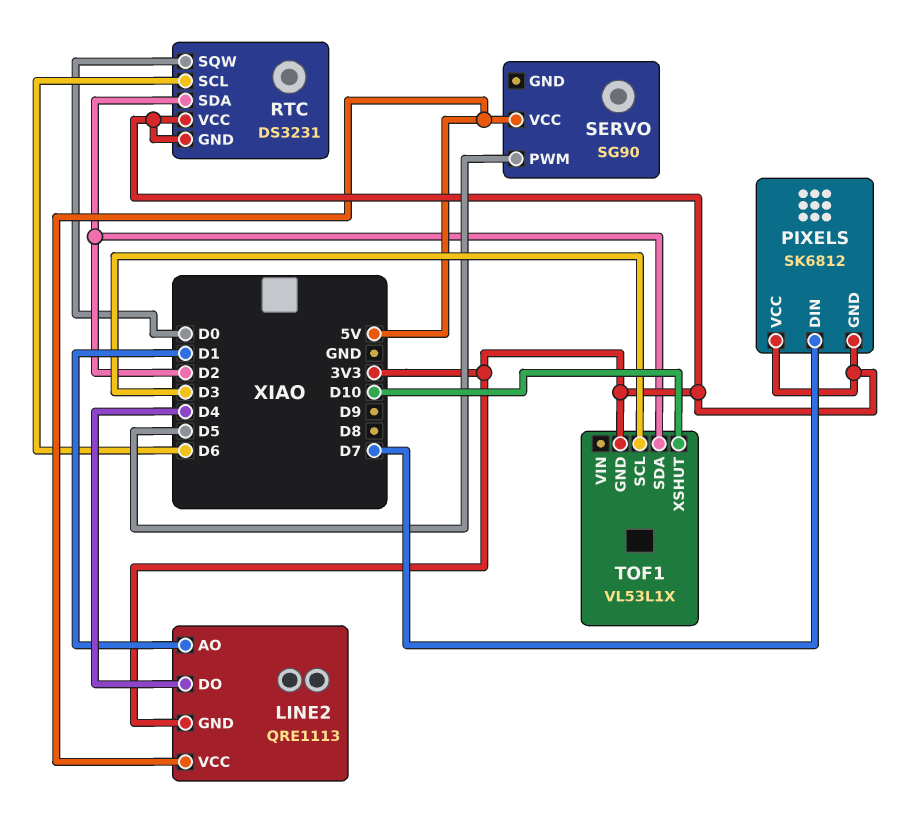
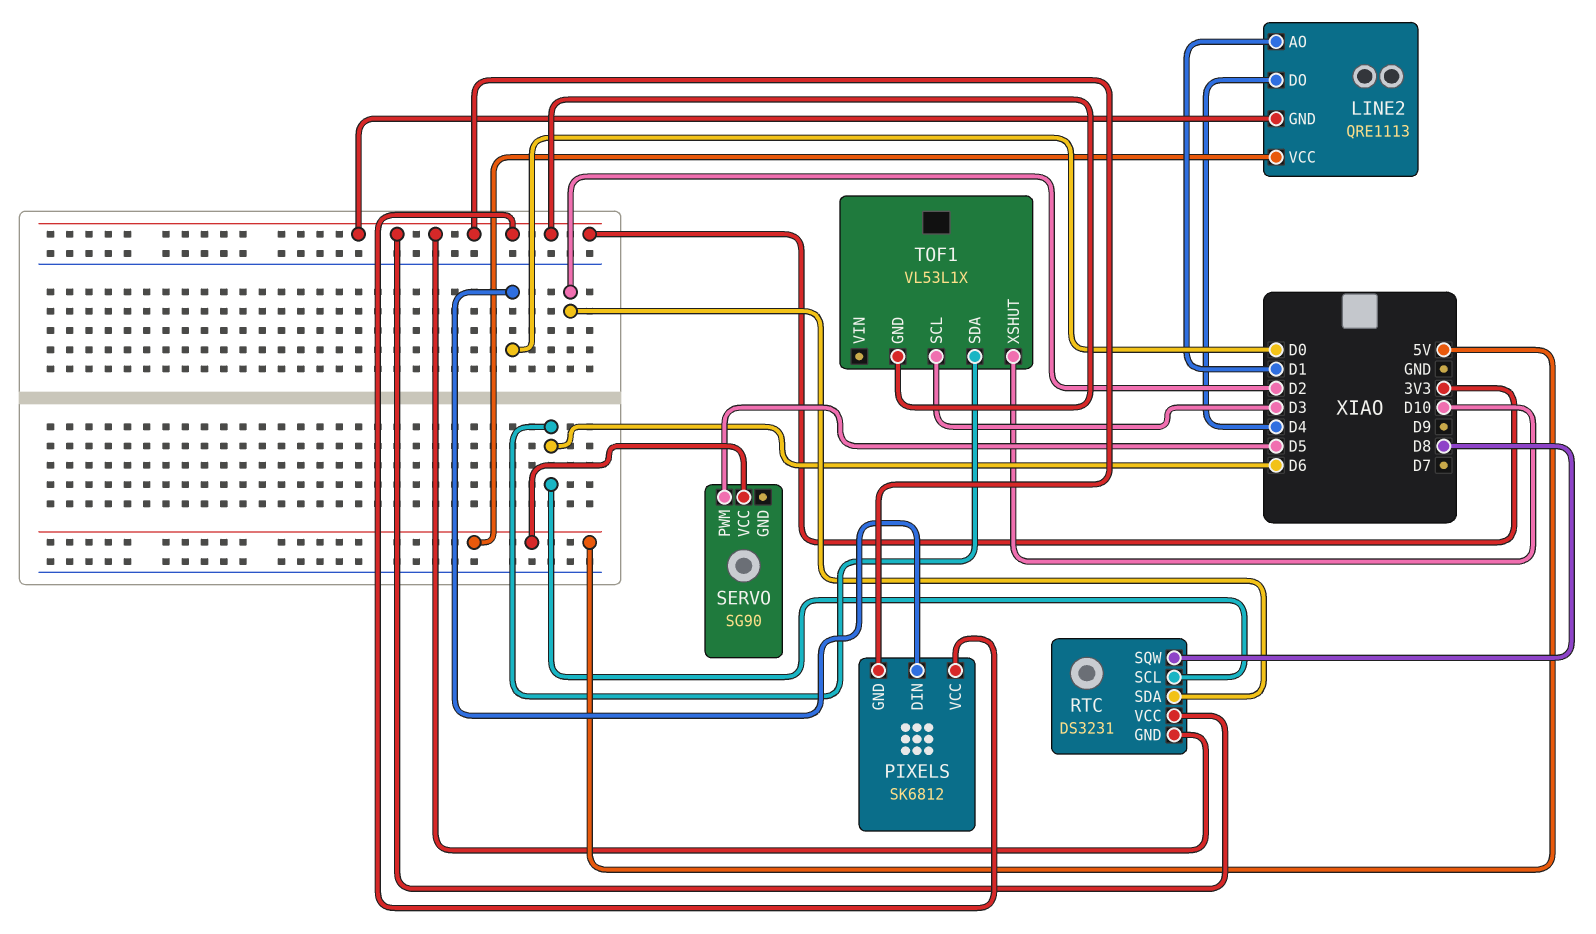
PIXELS pin DIN: D7 -> D0
RTC pin SQW: D0 -> D8
TOF1 pin SDA: D2 -> D6

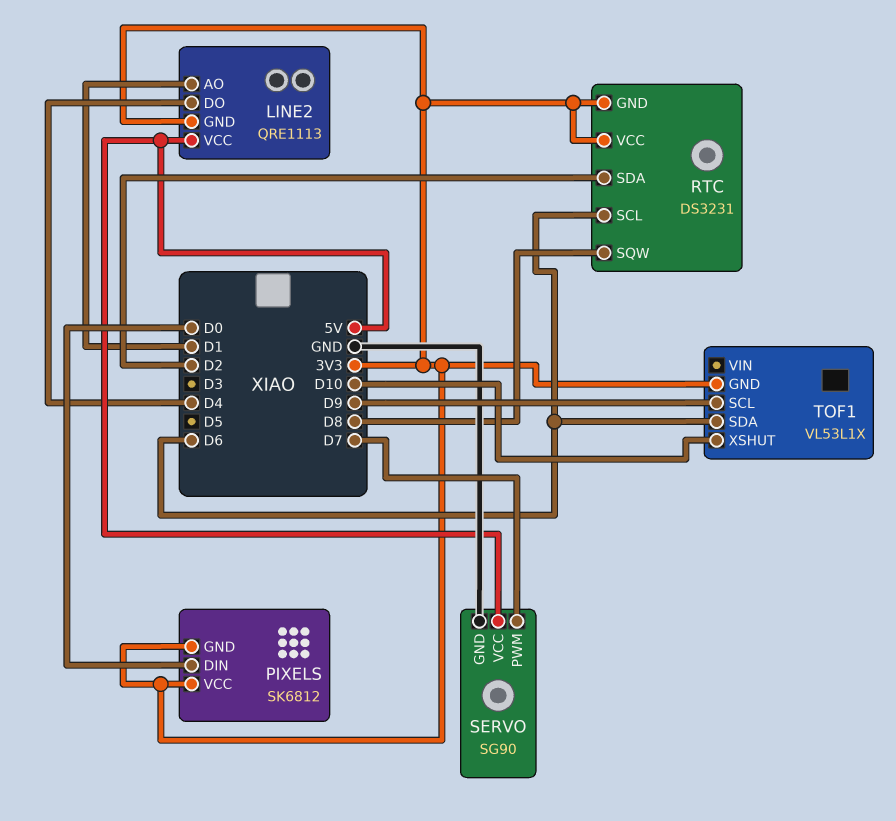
SERVO pin GND: none -> GND
SERVO pin PWM: D5 -> D7
TOF1 pin SCL: D3 -> D9

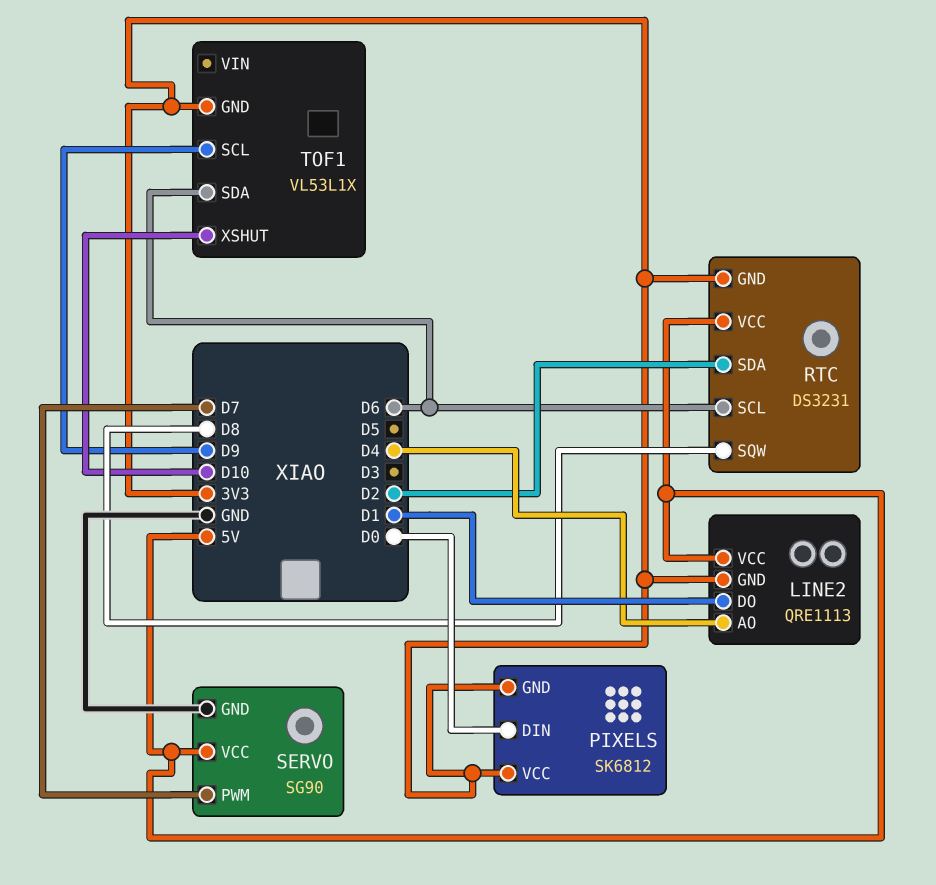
LINE2 pin AO: D1 -> D4
LINE2 pin DO: D4 -> D1
RTC pin VCC: 3V3 -> 5V

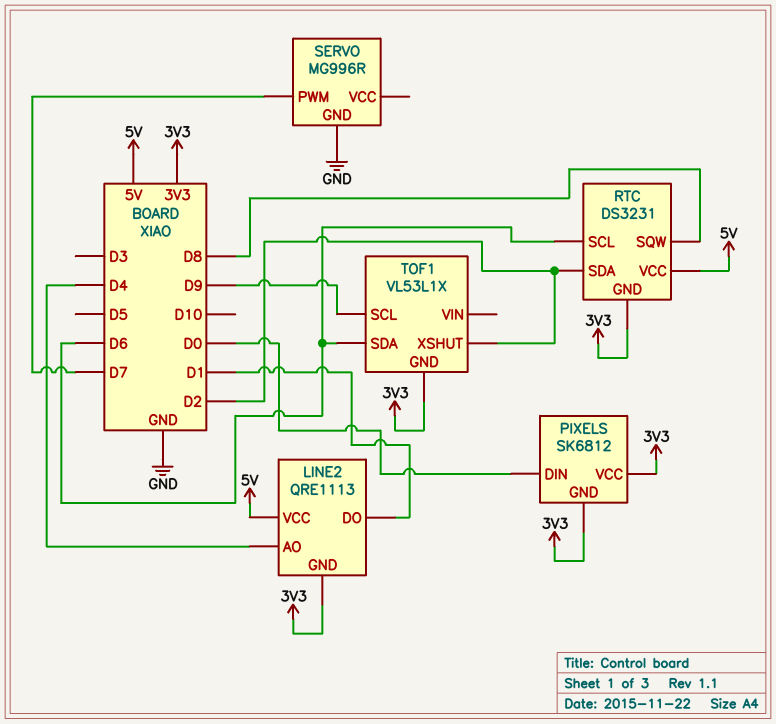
SERVO: SG90 -> MG996R
SERVO pin VCC: 5V -> none
TOF1 pin XSHUT: D10 -> D2

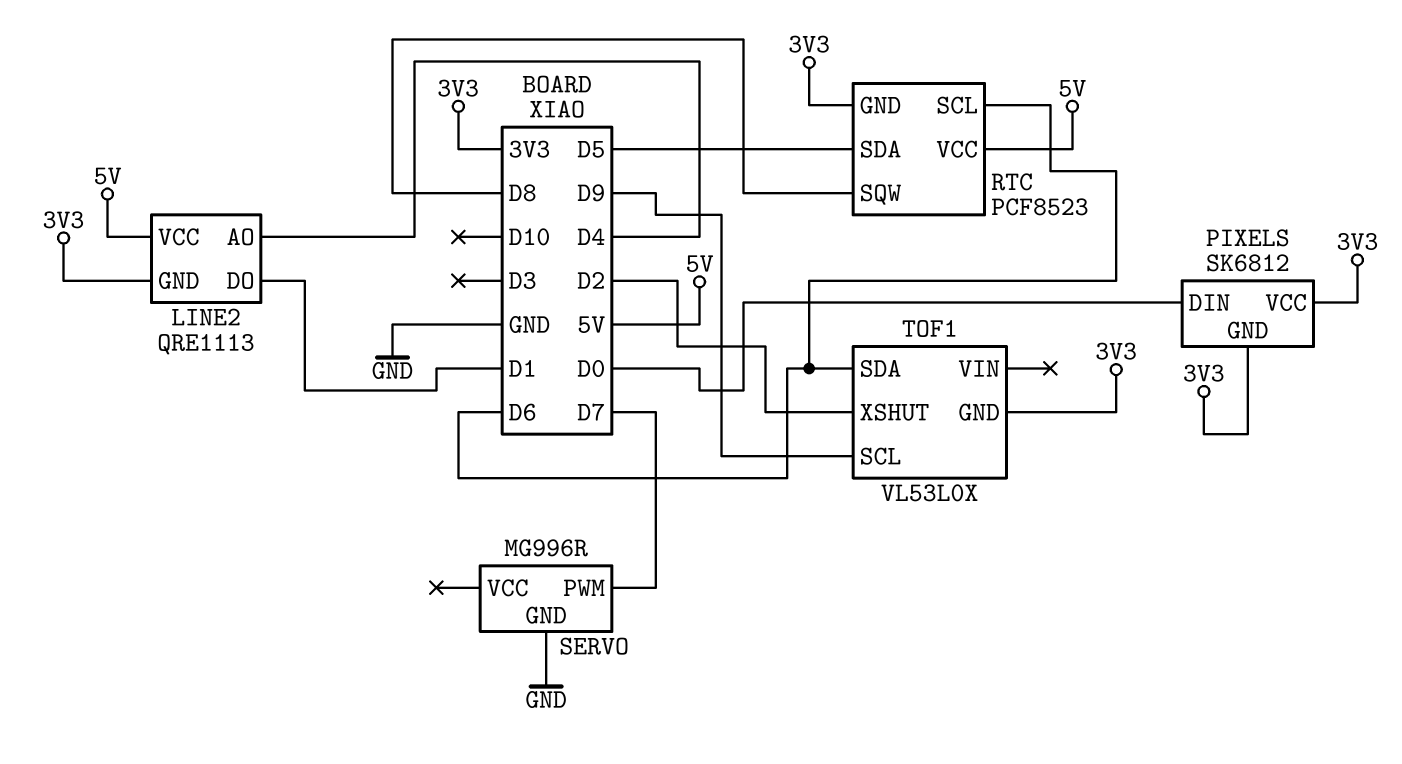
RTC: DS3231 -> PCF8523
RTC pin SDA: D2 -> D5
TOF1: VL53L1X -> VL53L0X

